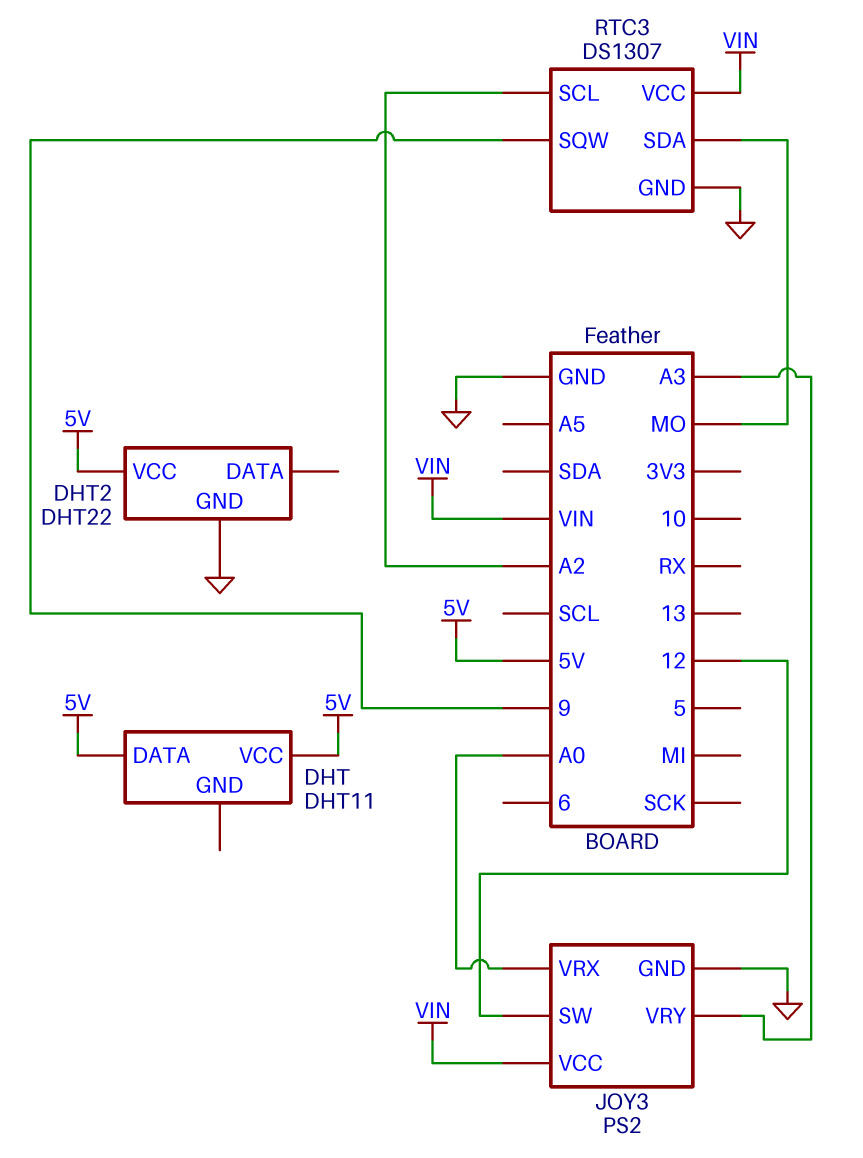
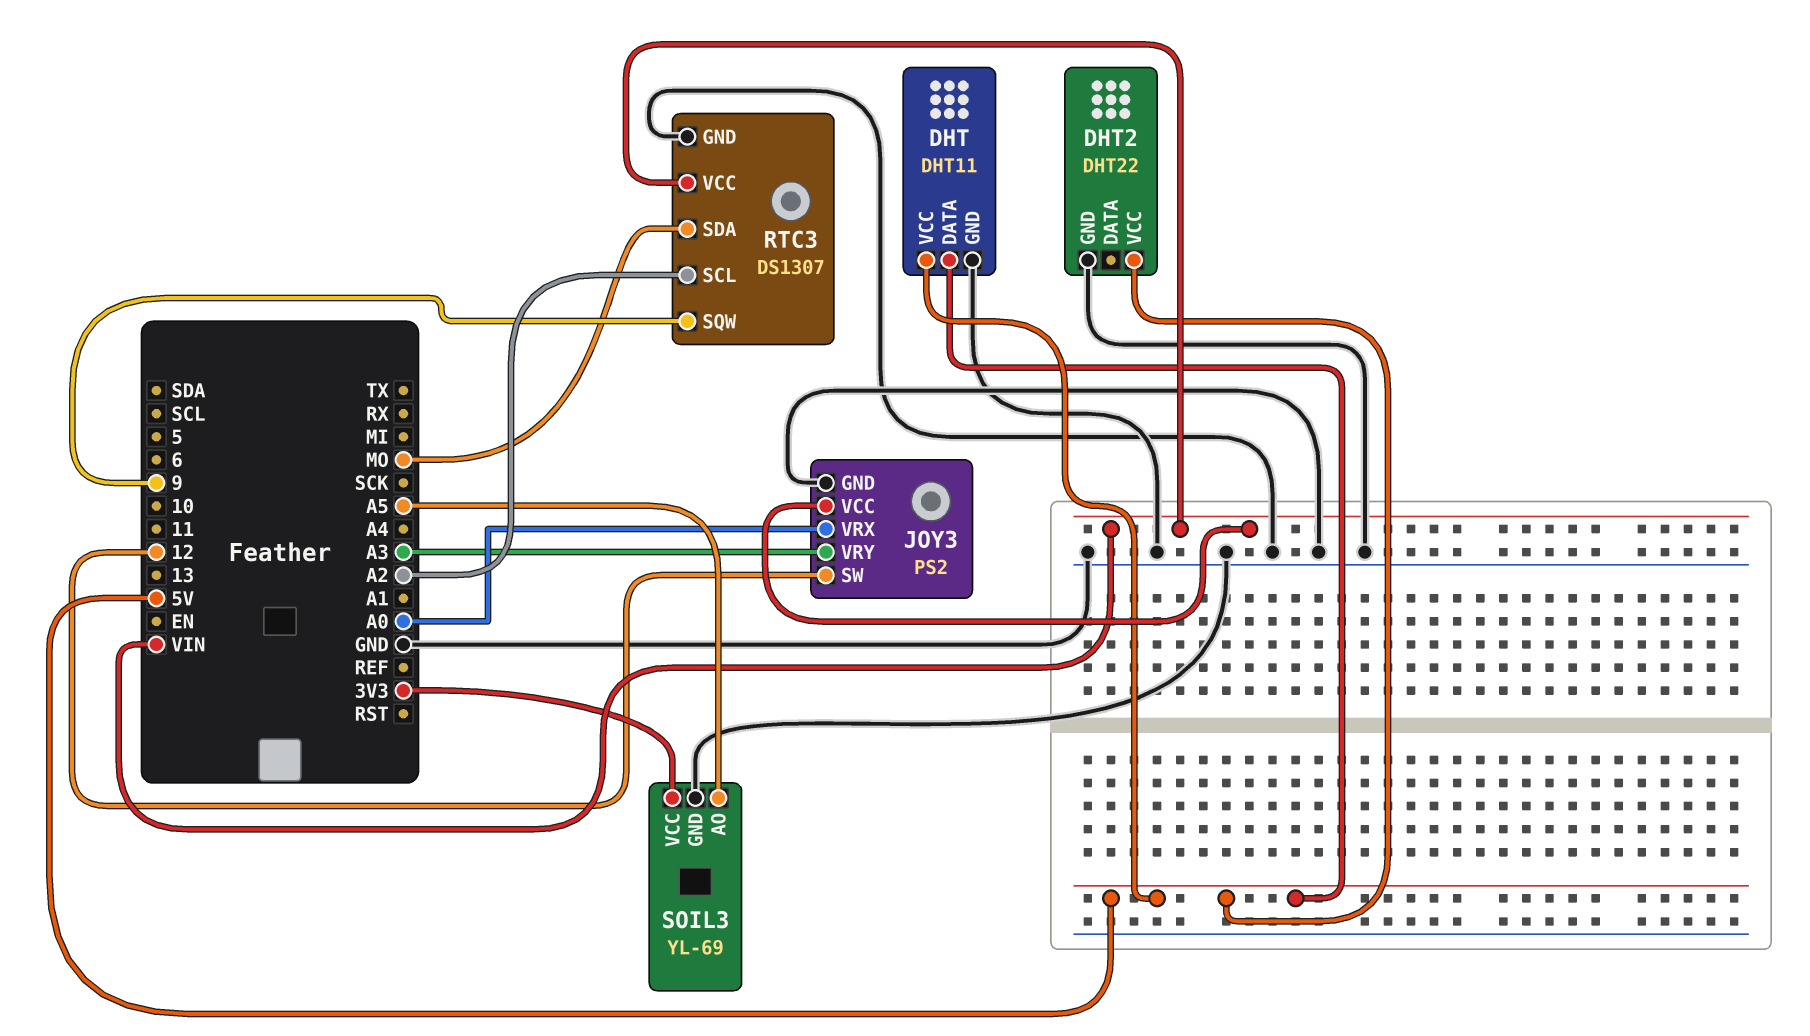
DHT pin GND: none -> GND
SOIL3: none -> YL-69
SOIL3 pin AO: none -> A5
SOIL3 pin GND: none -> GND
SOIL3 pin VCC: none -> 3V3

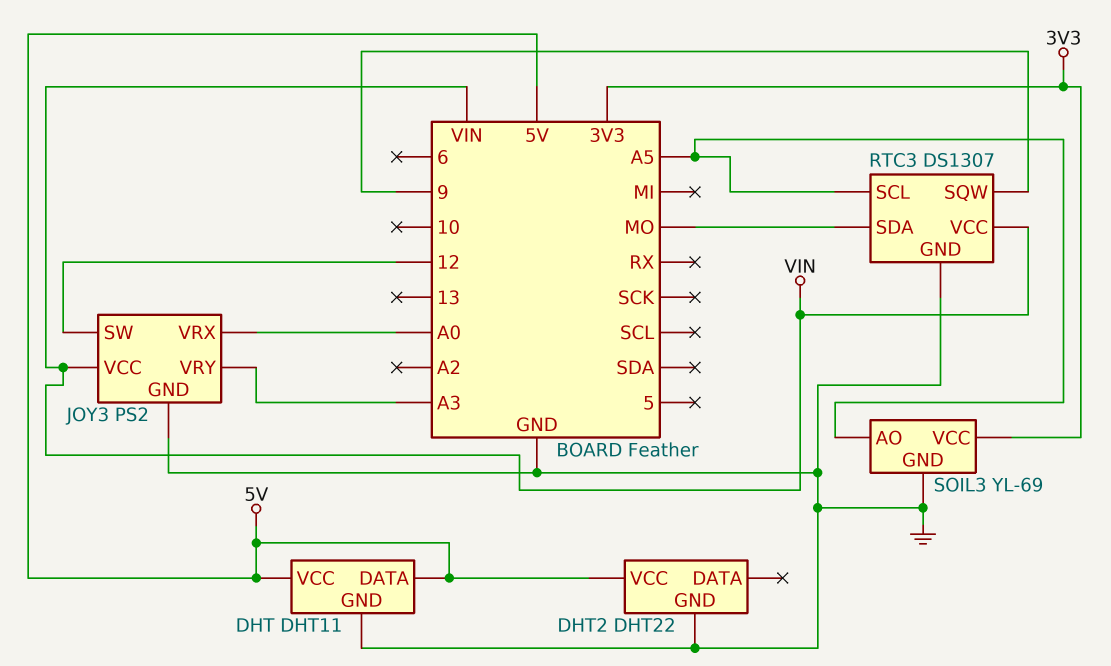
RTC3 pin SCL: A2 -> A5

